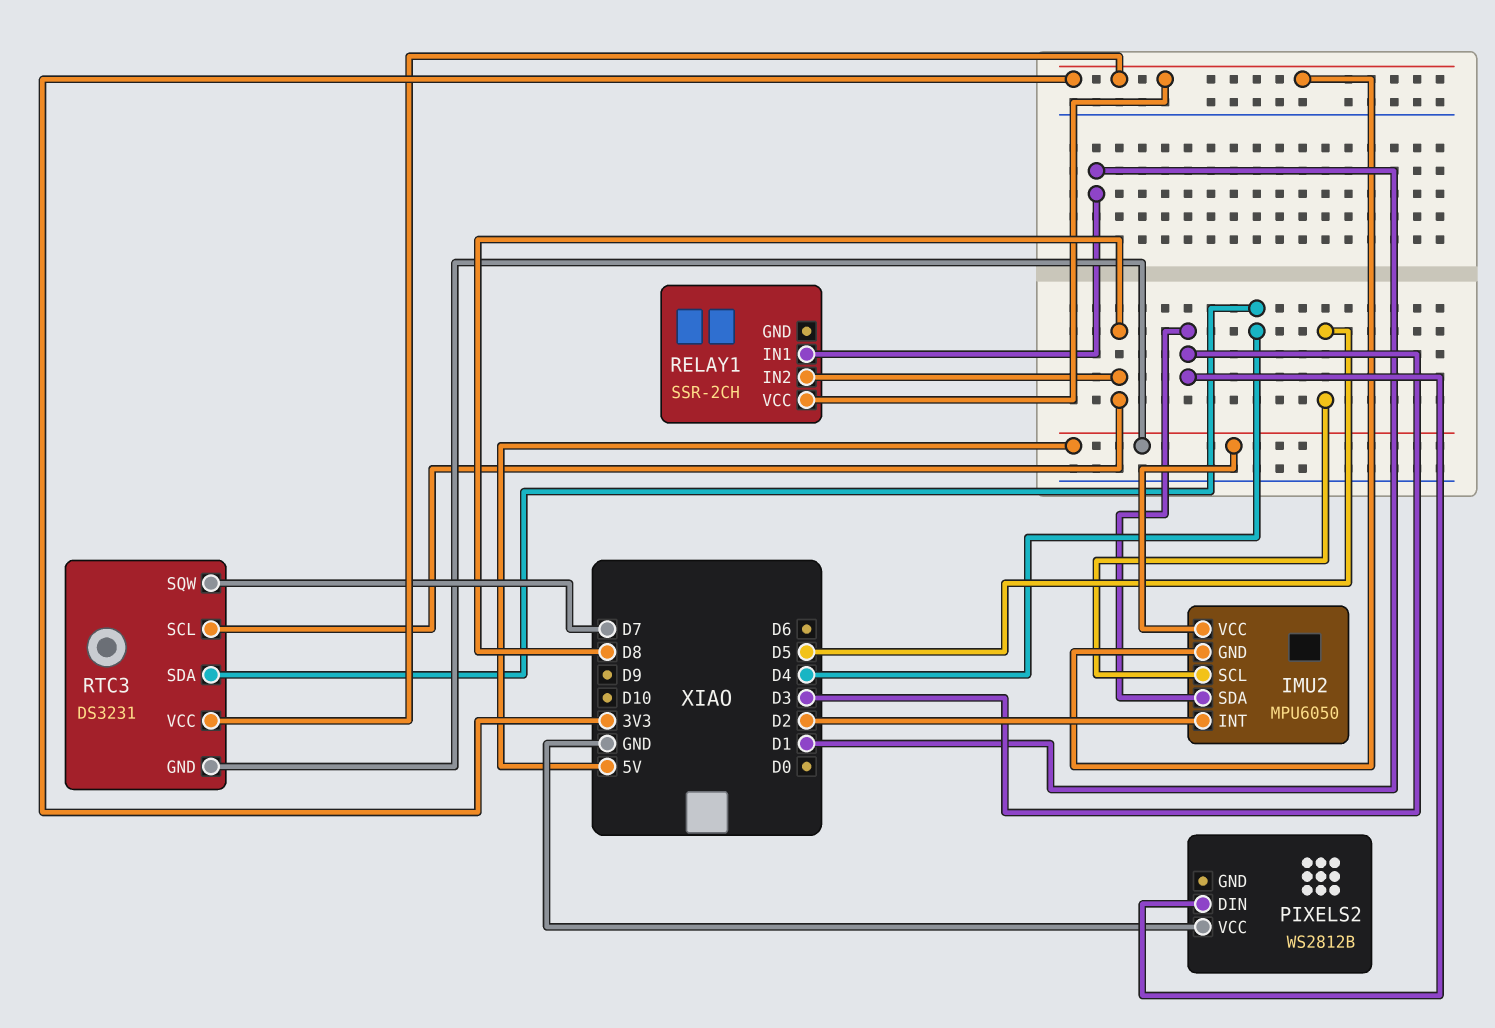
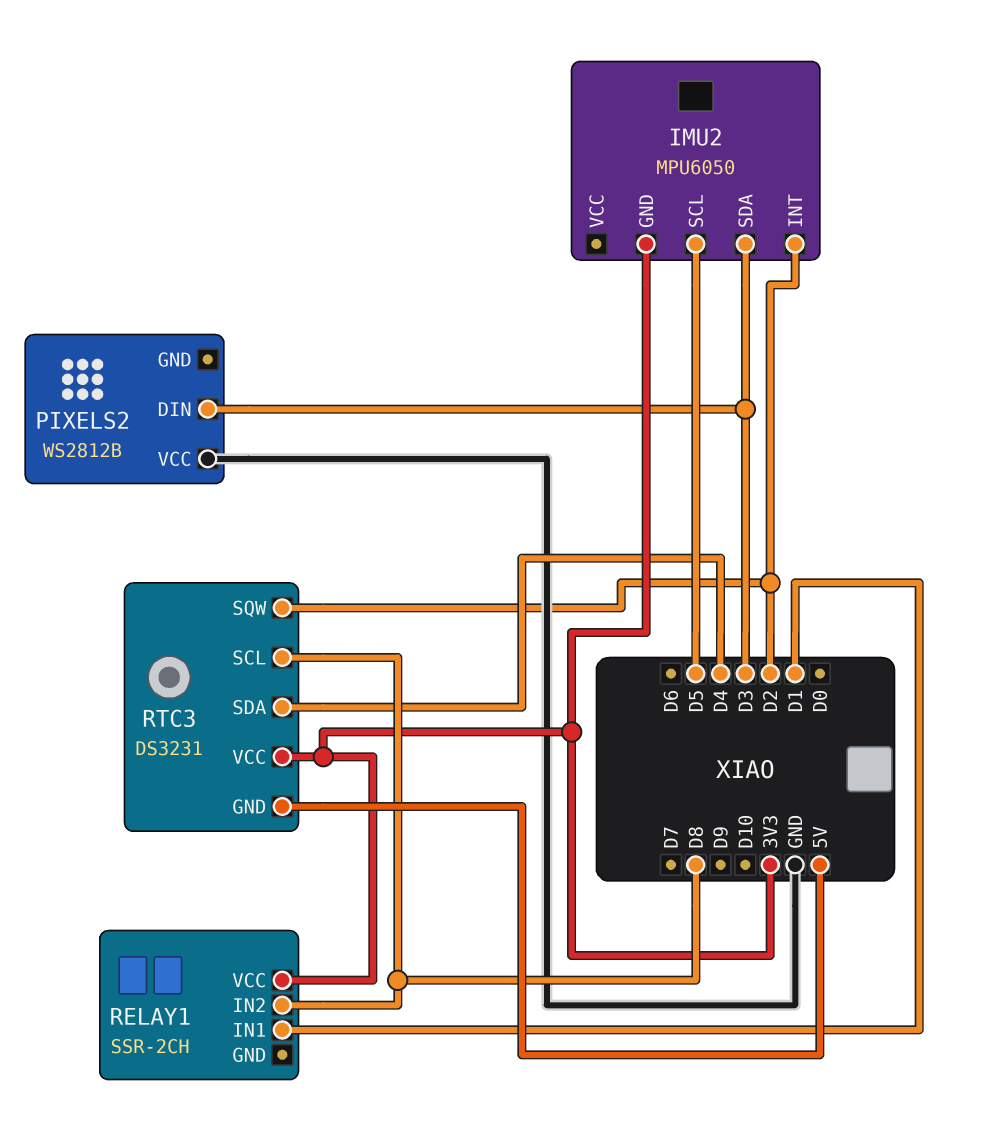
IMU2 pin VCC: 5V -> none
RTC3 pin SQW: D7 -> D2

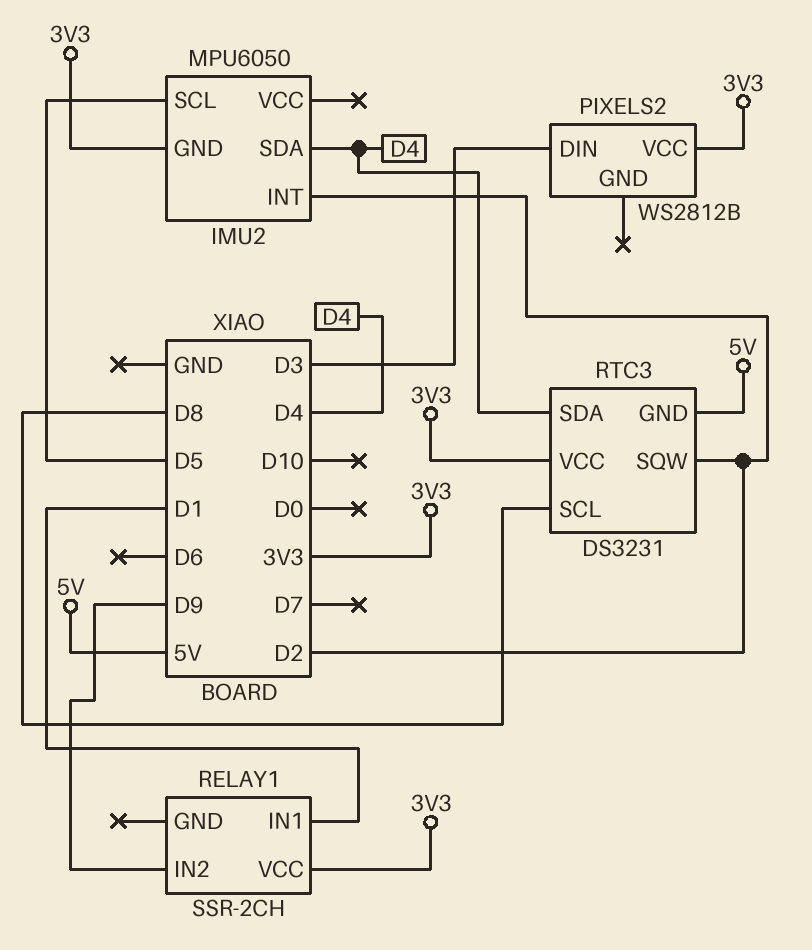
IMU2 pin SDA: D3 -> D4
PIXELS2 pin VCC: GND -> 3V3
RELAY1 pin IN2: D8 -> D9

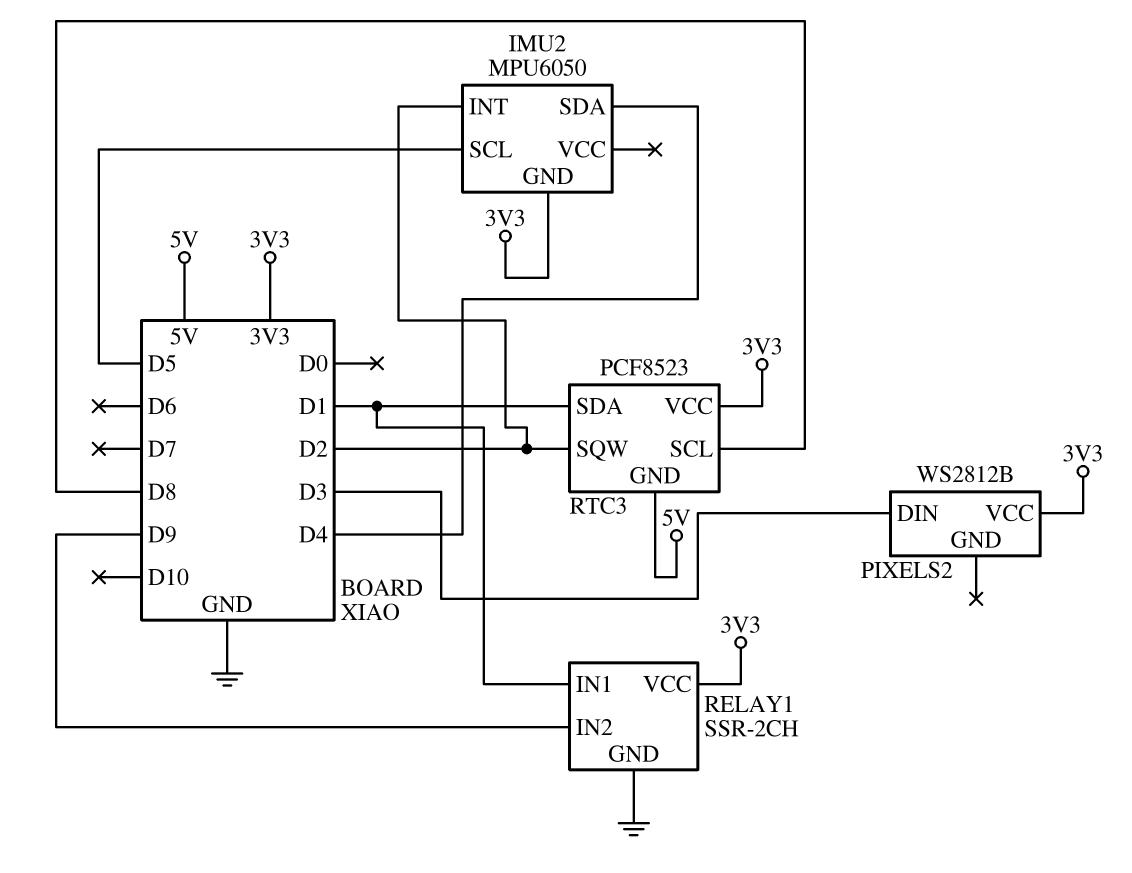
RELAY1 pin GND: none -> GND
RTC3: DS3231 -> PCF8523
RTC3 pin SDA: D4 -> D1

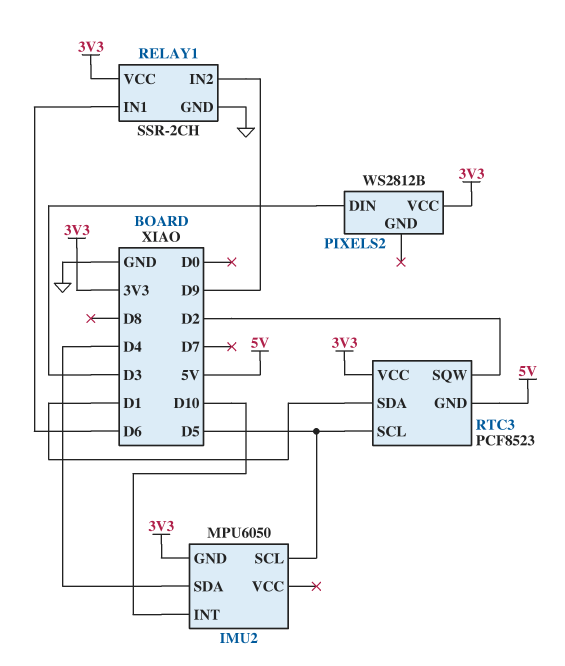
IMU2 pin INT: D2 -> D10
RELAY1 pin IN1: D1 -> D6
RTC3 pin SCL: D8 -> D5

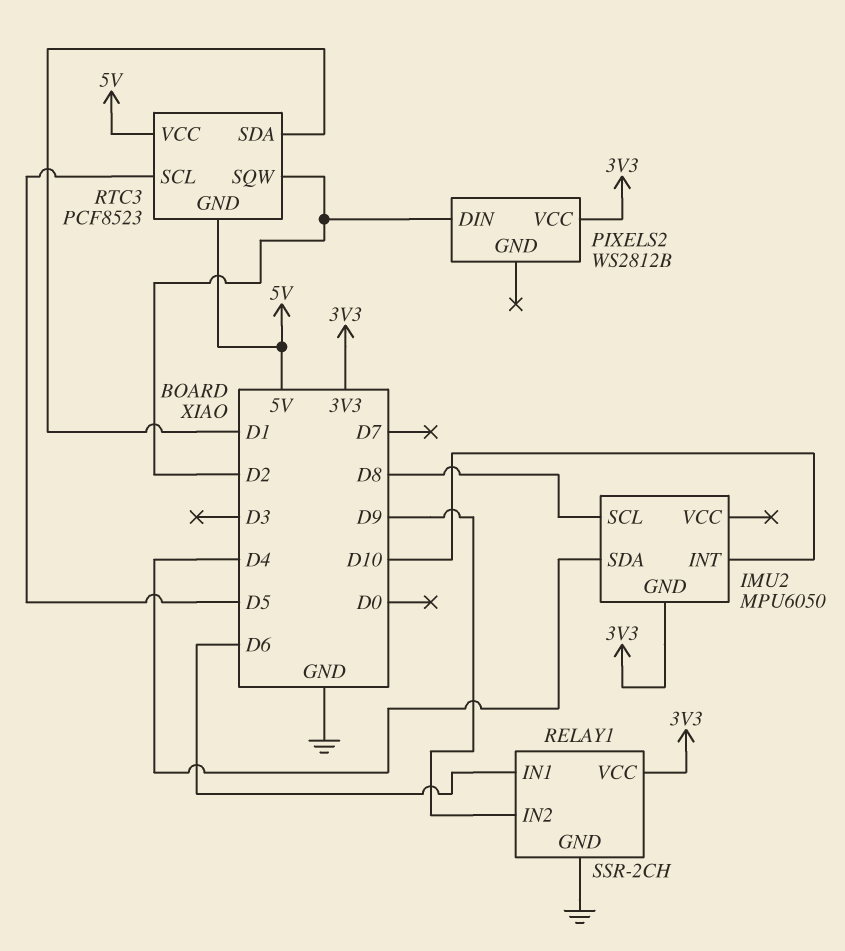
IMU2 pin SCL: D5 -> D8
PIXELS2 pin DIN: D3 -> D2
RTC3 pin VCC: 3V3 -> 5V

